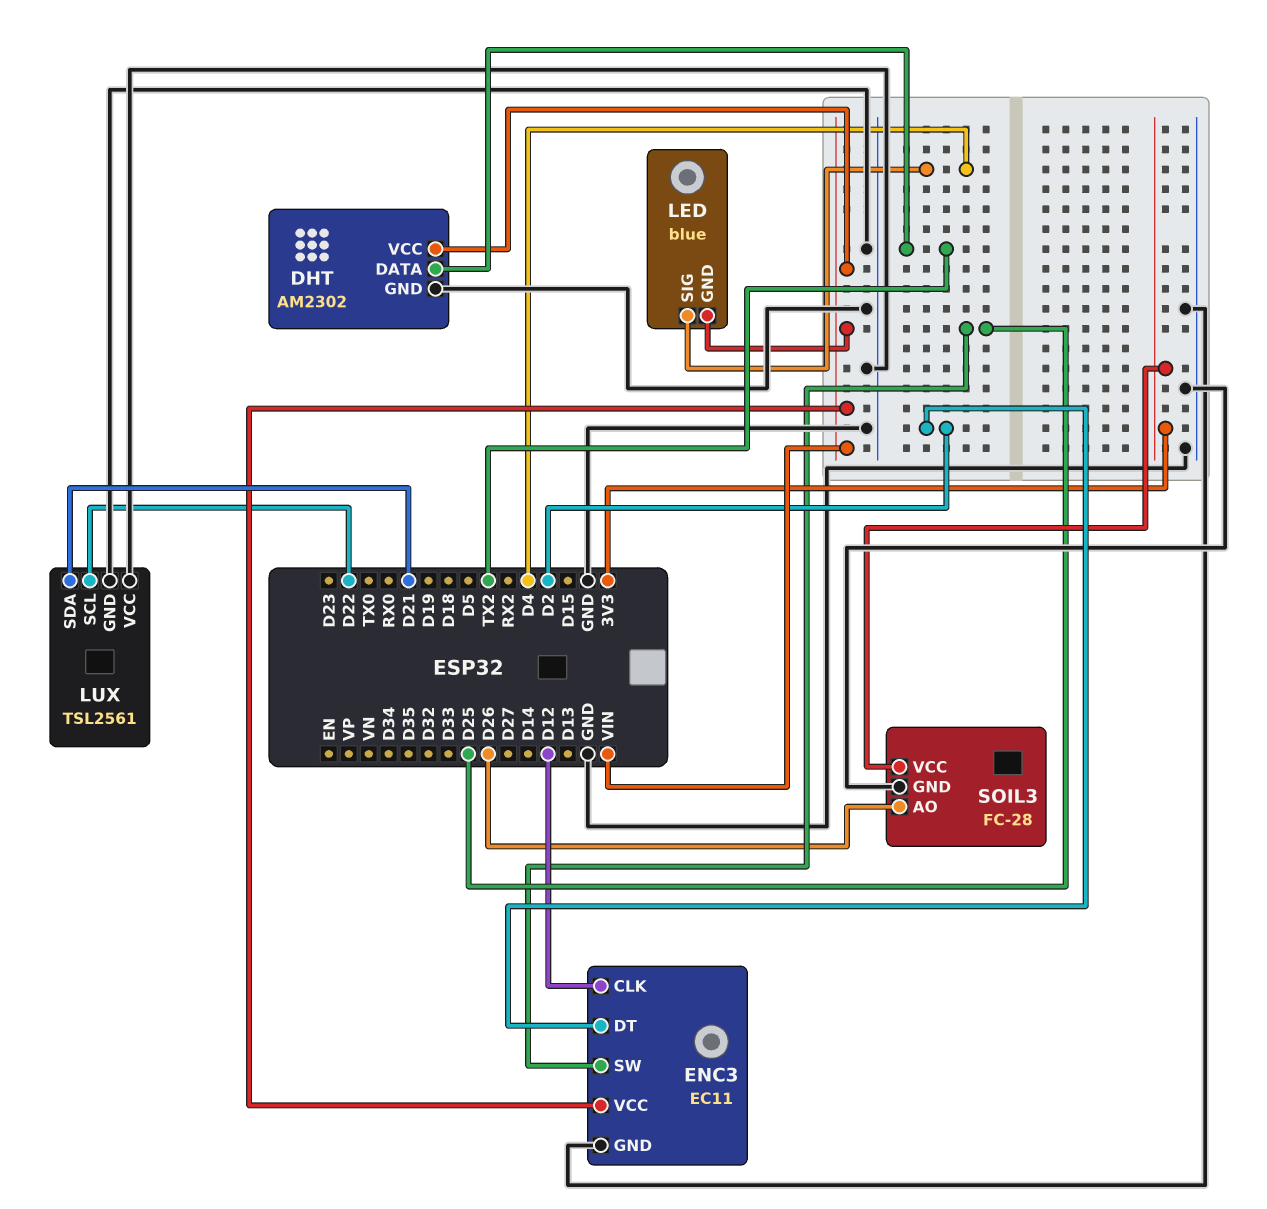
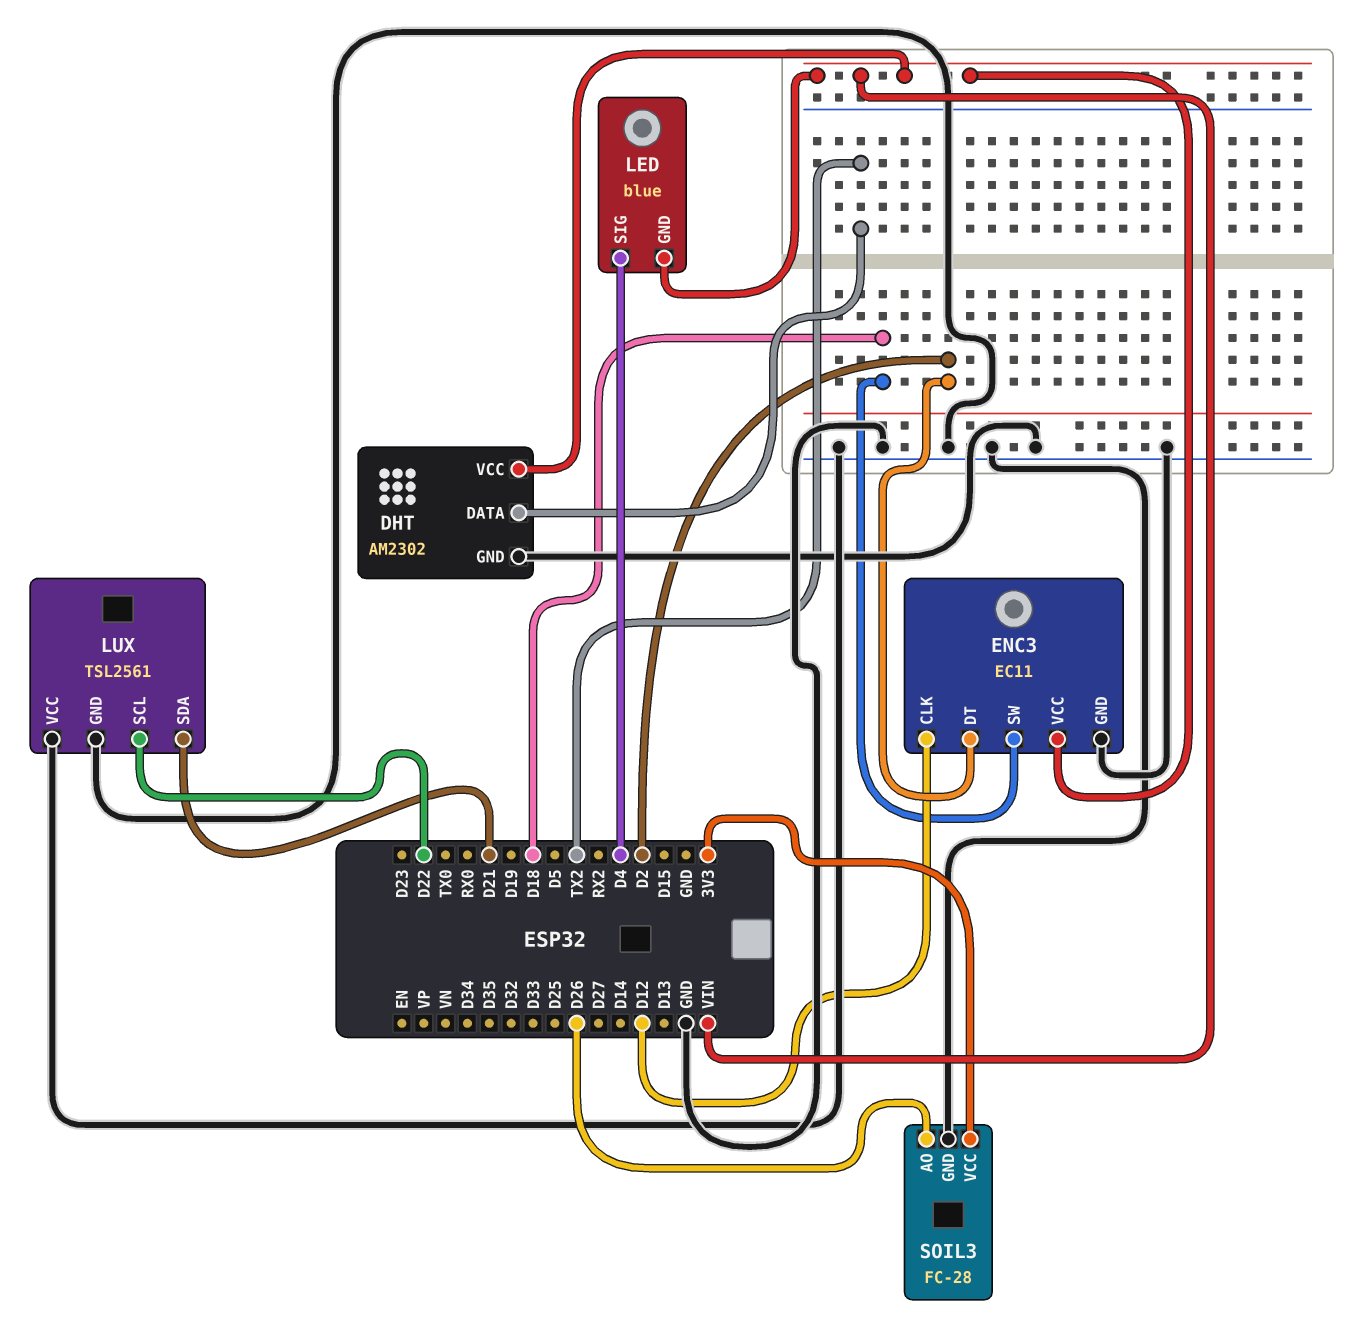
ENC3 pin SW: D25 -> D18

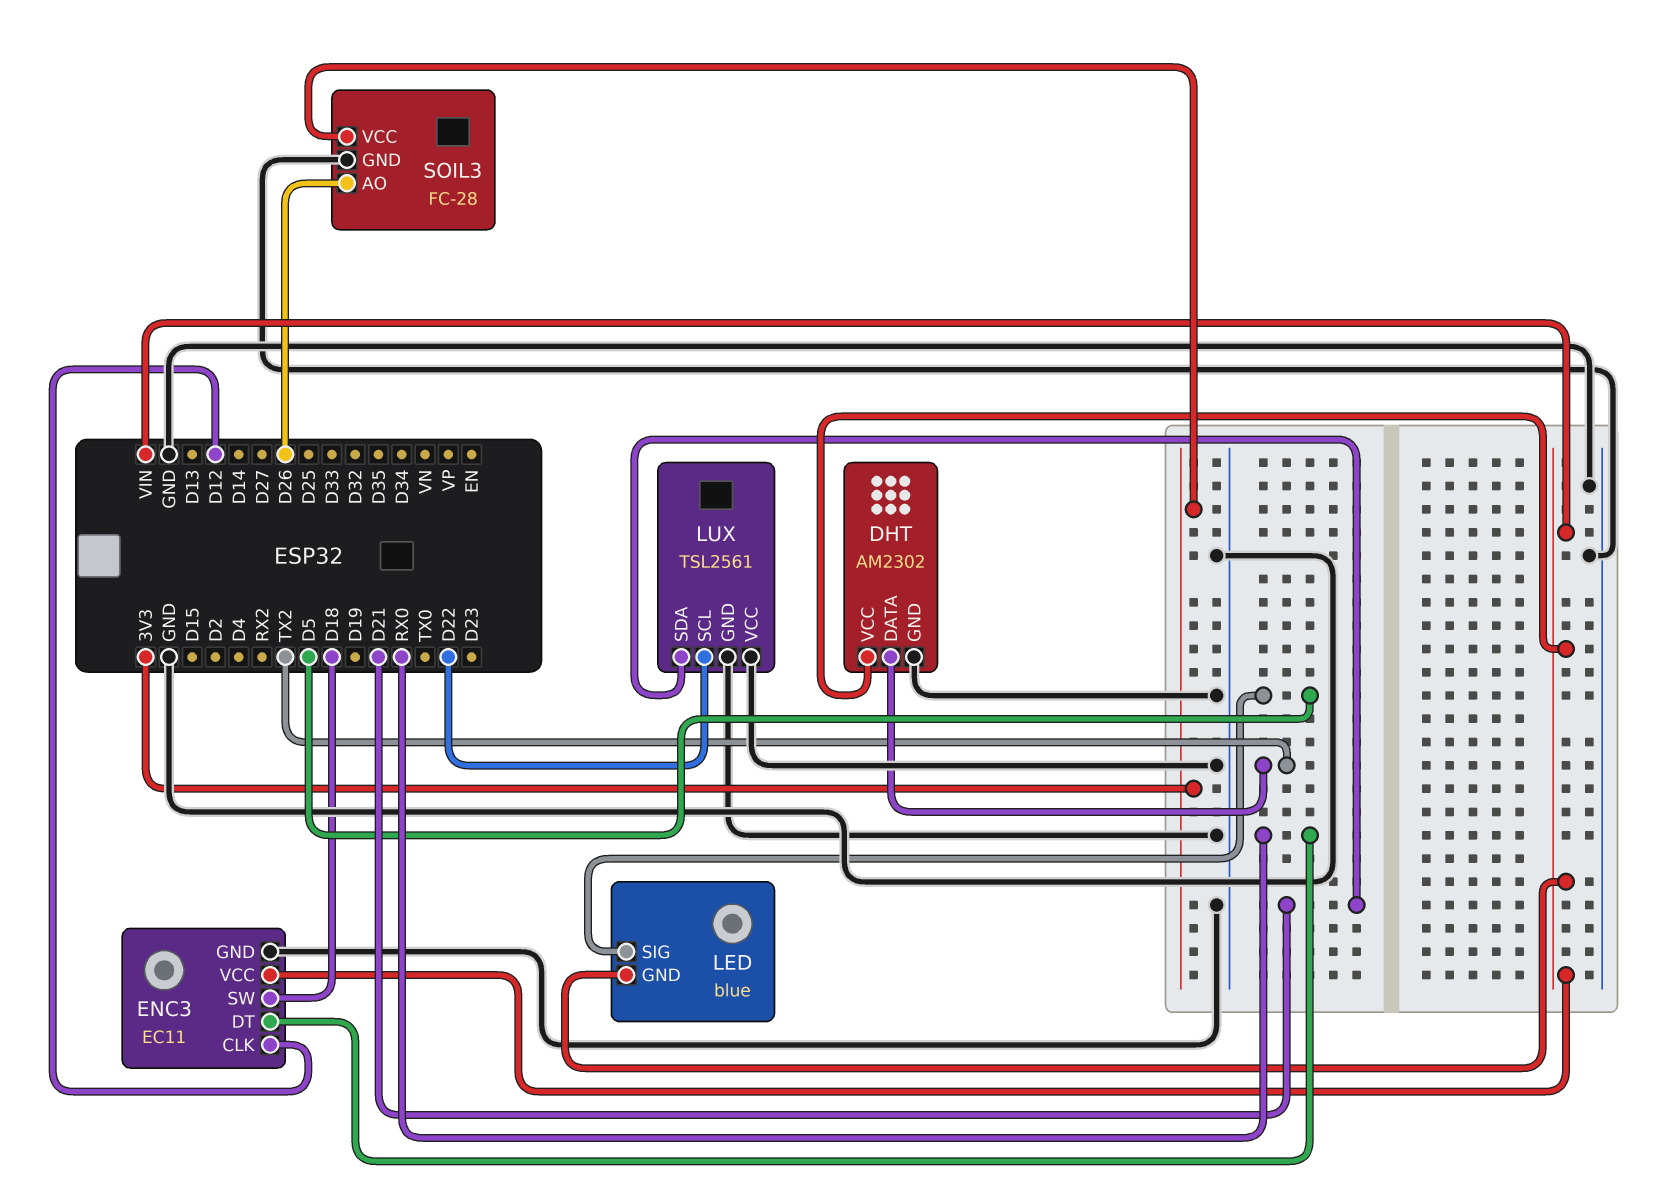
ENC3 pin DT: D2 -> RX0
LED pin SIG: D4 -> D5

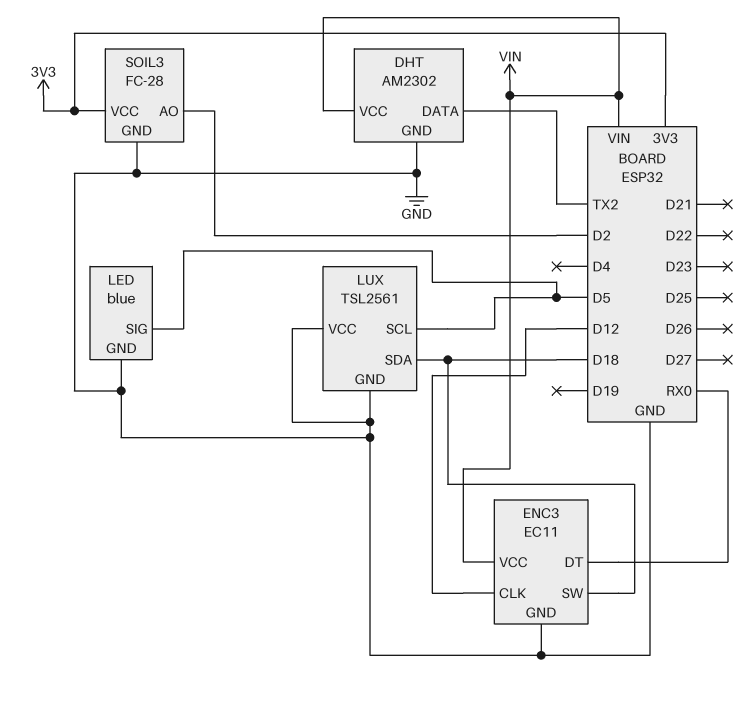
LED pin GND: VIN -> GND
LUX pin SCL: D22 -> D5
LUX pin SDA: D21 -> D18
SOIL3 pin AO: D26 -> D2

